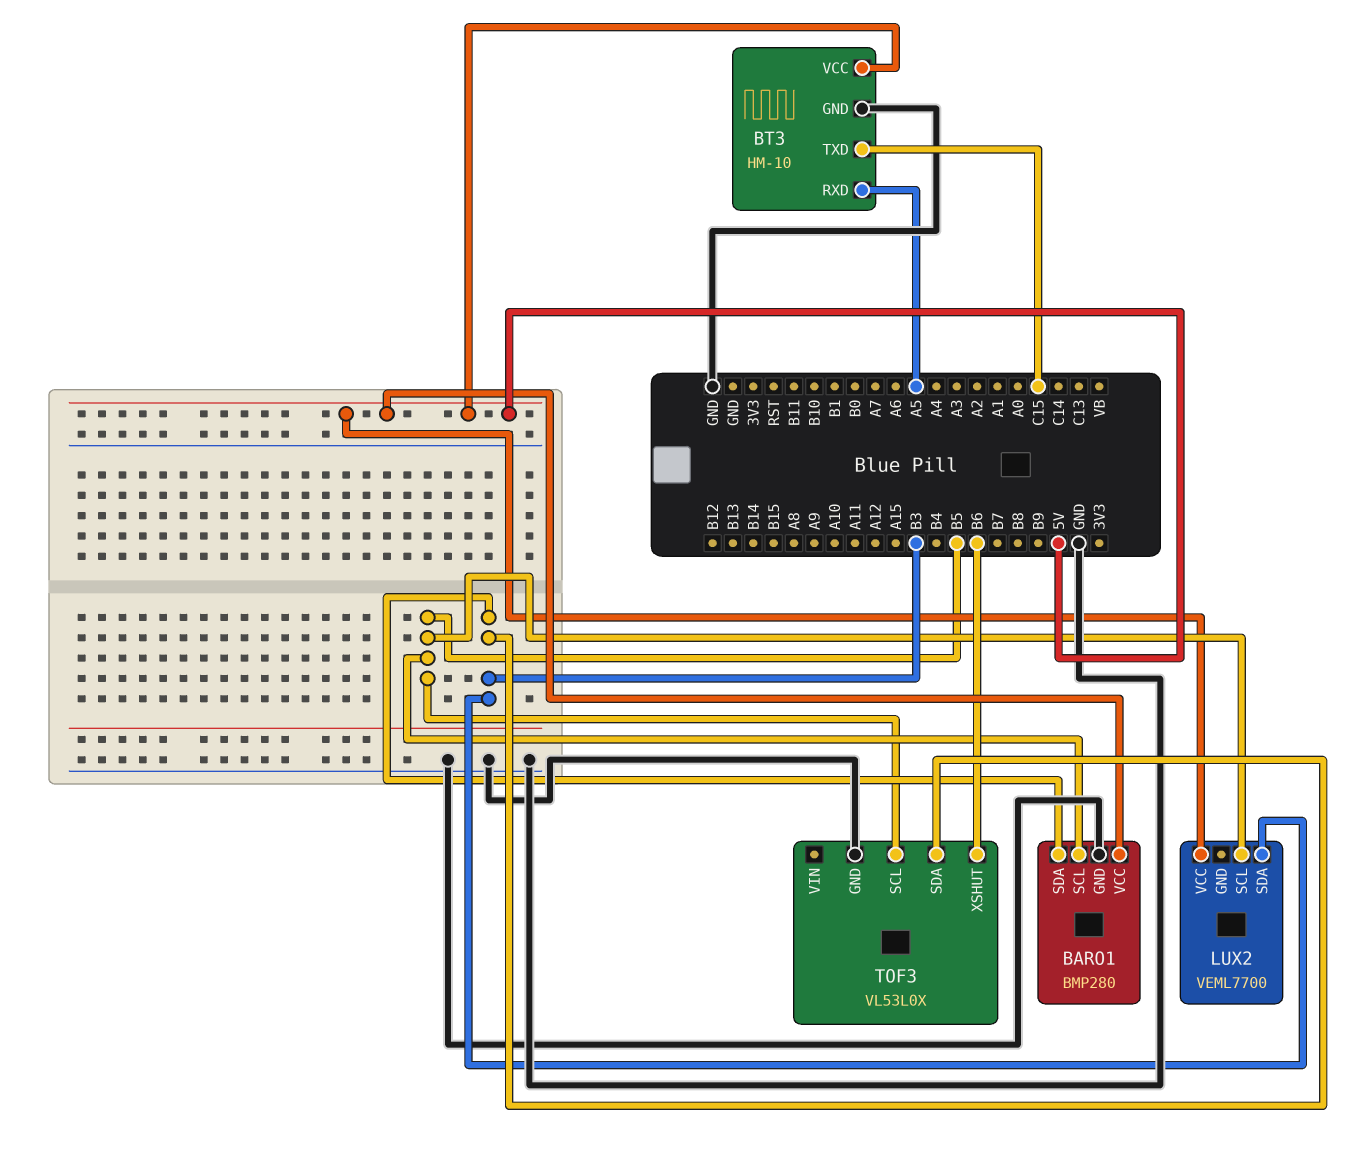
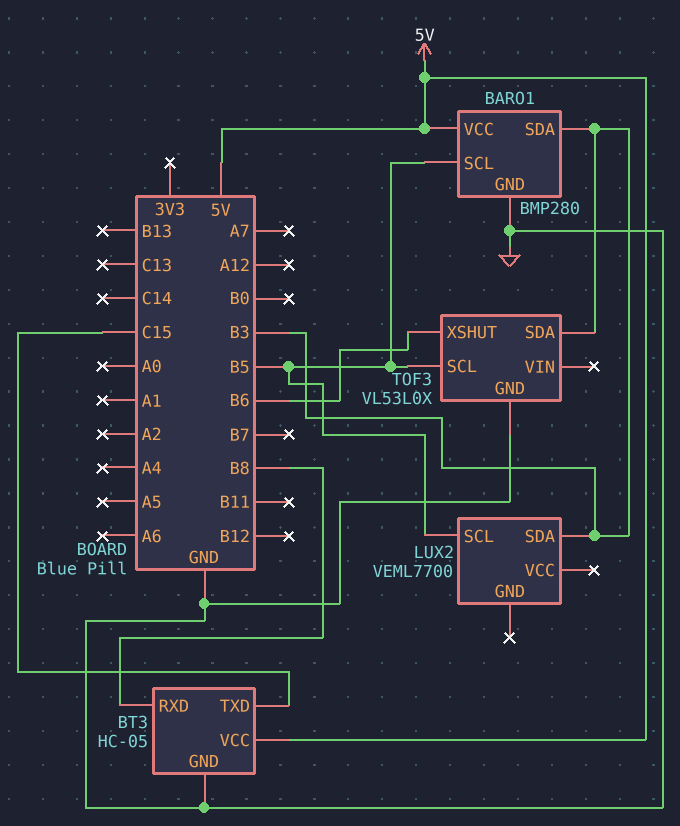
BT3: HM-10 -> HC-05
BT3 pin RXD: A5 -> B8
LUX2 pin VCC: 5V -> none

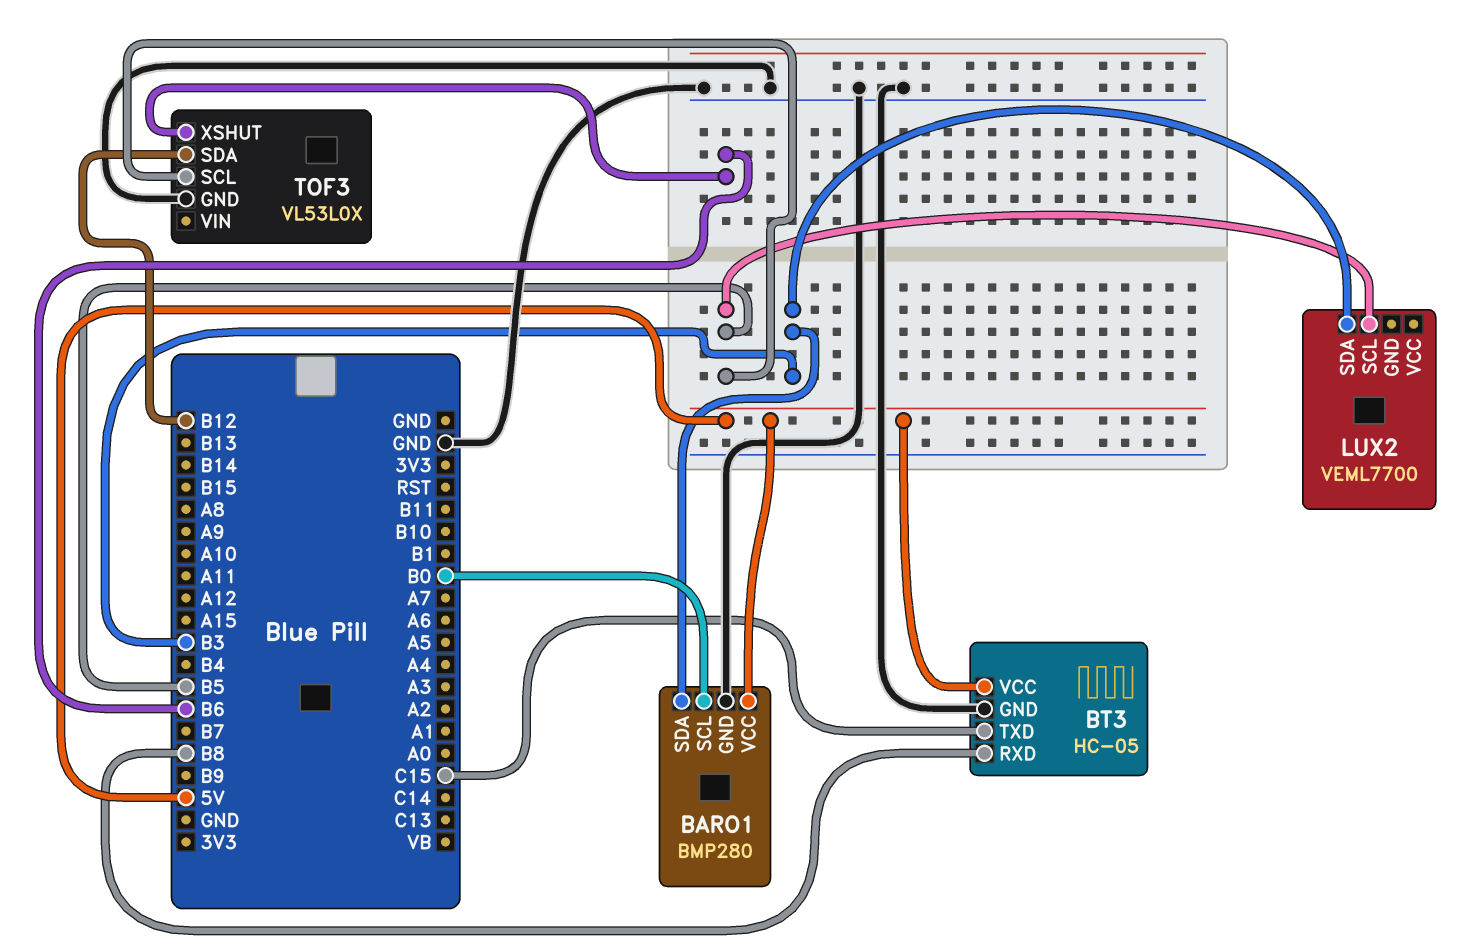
BARO1 pin SCL: B5 -> B0
TOF3 pin SDA: B3 -> B12

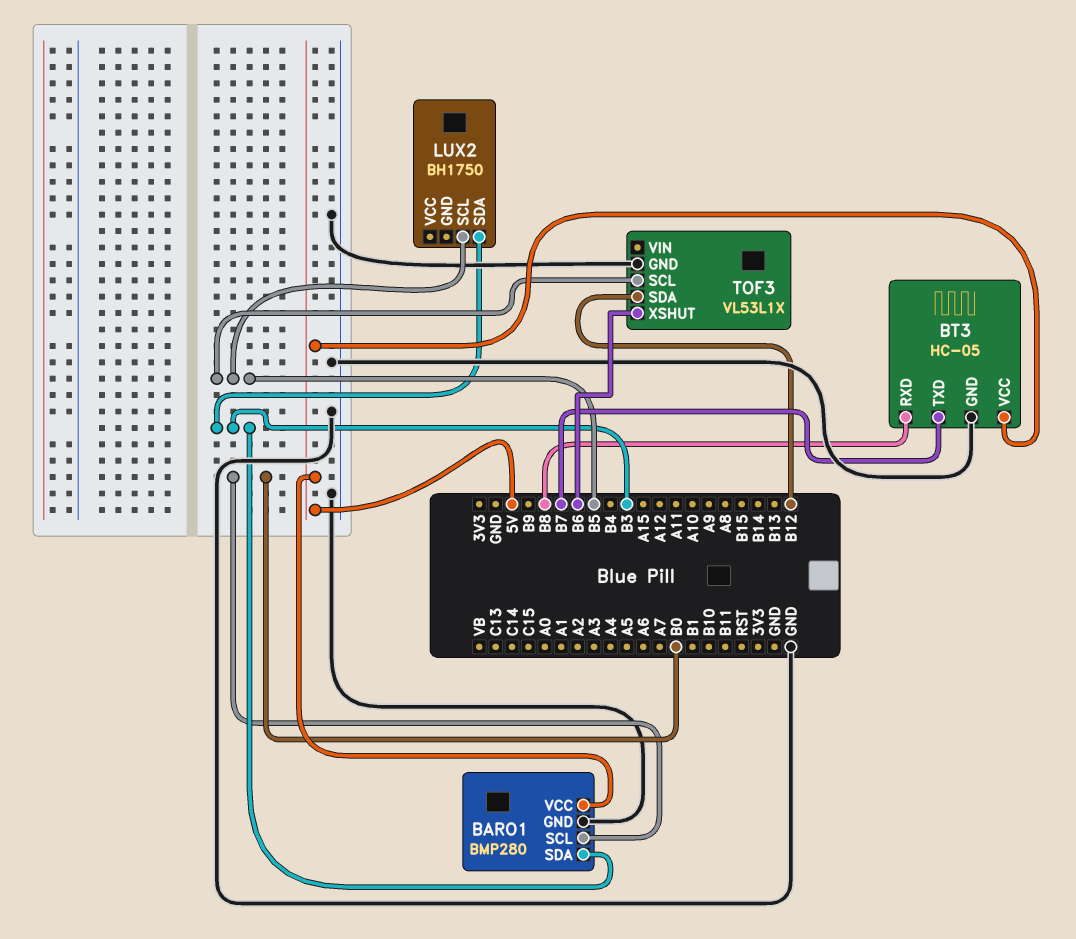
BT3 pin TXD: C15 -> B7
LUX2: VEML7700 -> BH1750
TOF3: VL53L0X -> VL53L1X

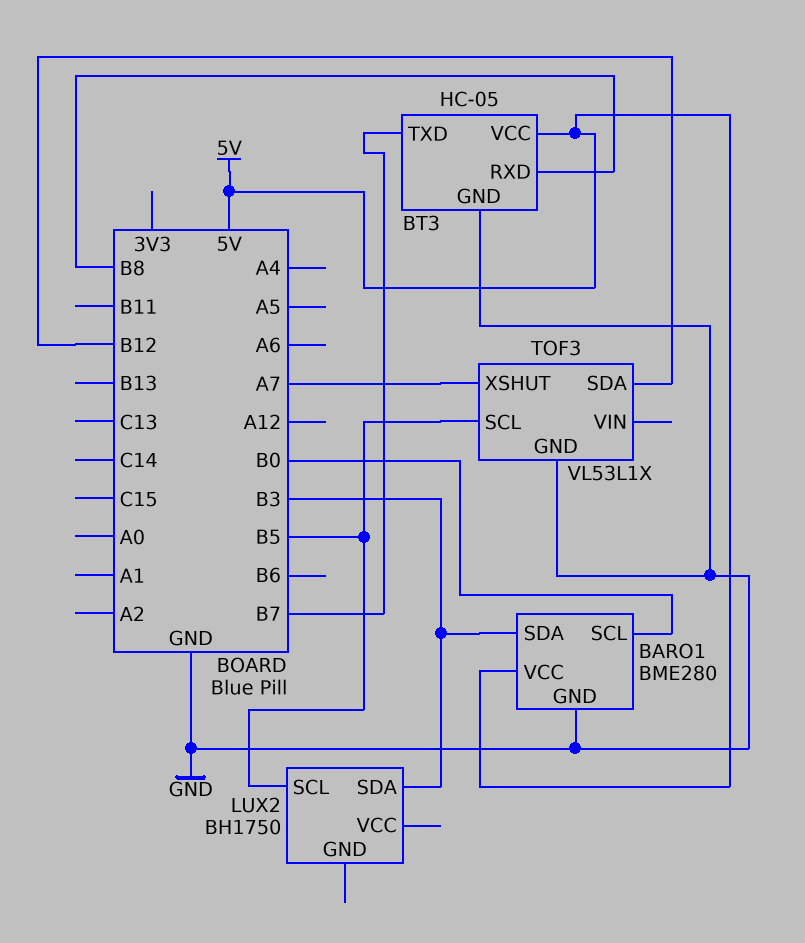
BARO1: BMP280 -> BME280
TOF3 pin XSHUT: B6 -> A7

